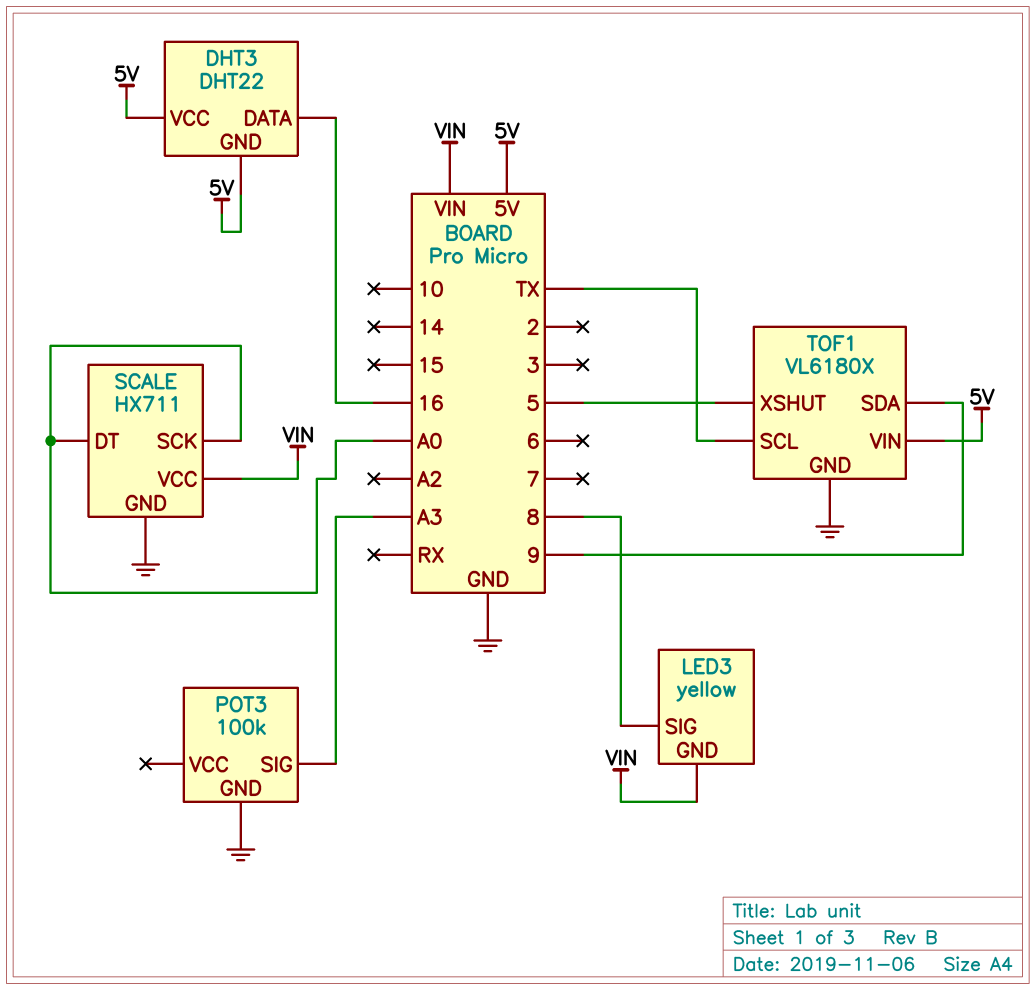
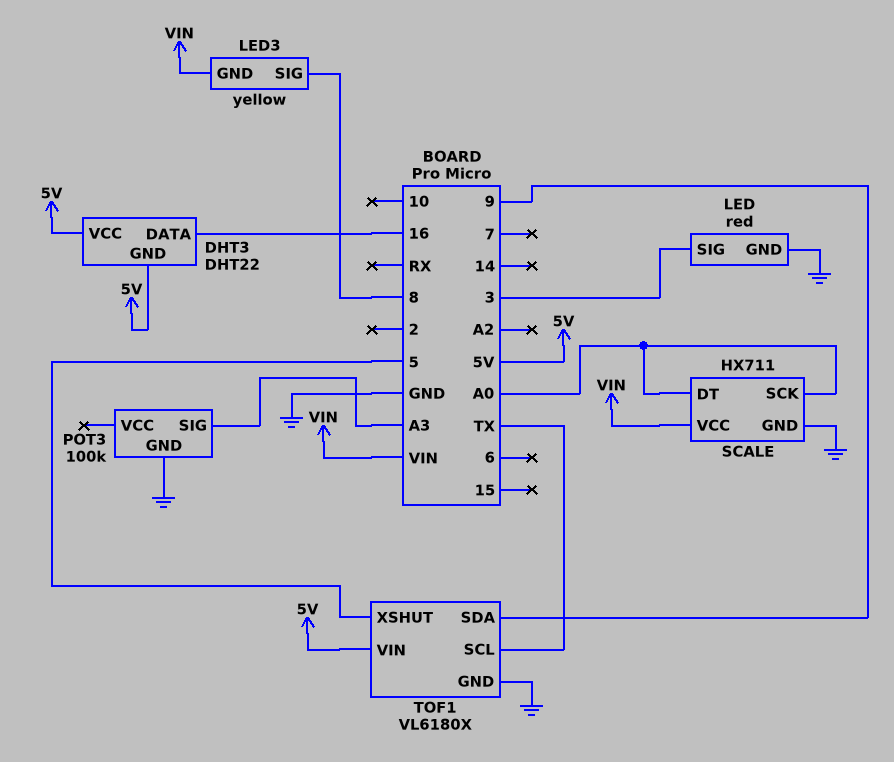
LED: none -> red
LED pin GND: none -> GND
LED pin SIG: none -> 3

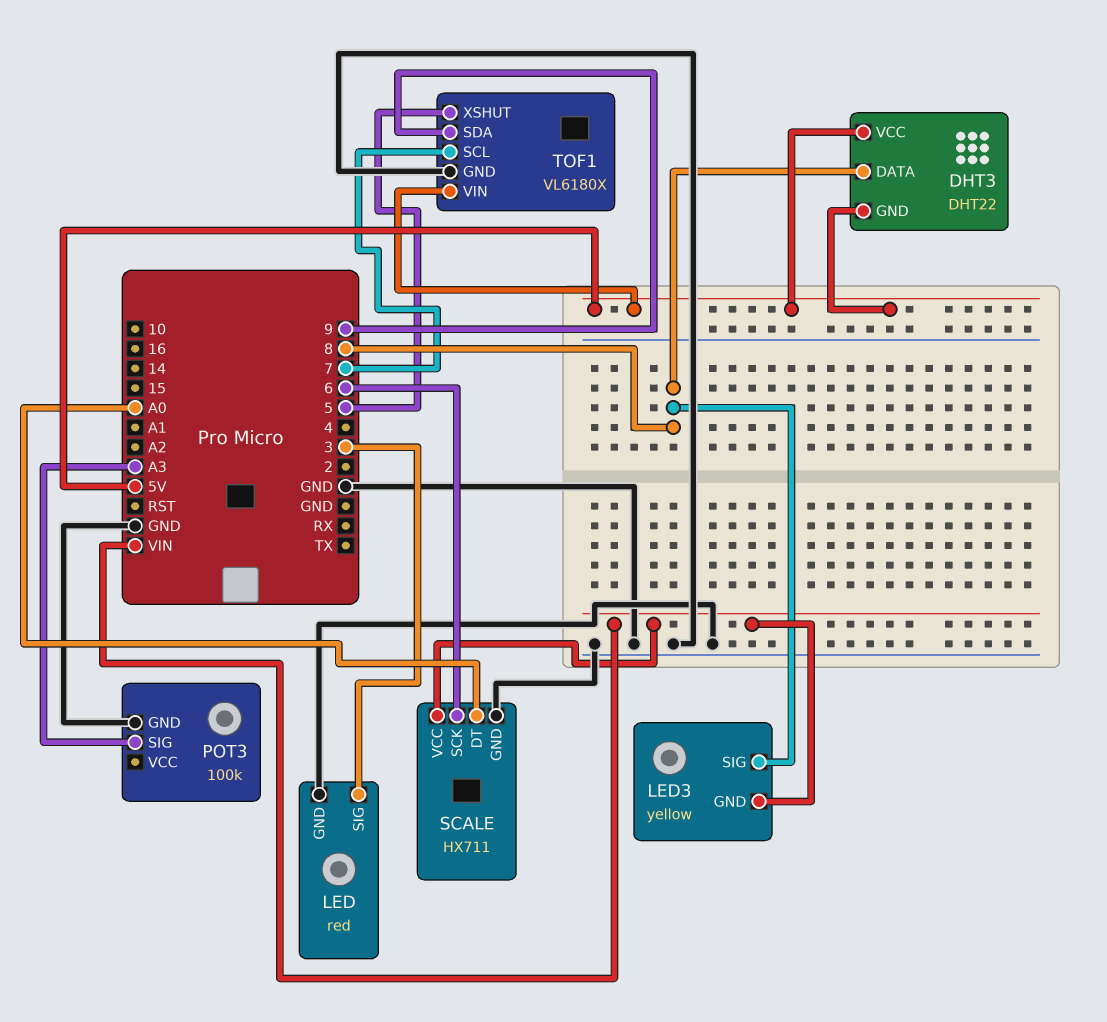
DHT3 pin DATA: 16 -> 8
SCALE pin SCK: A0 -> 6
TOF1 pin SCL: TX -> 7

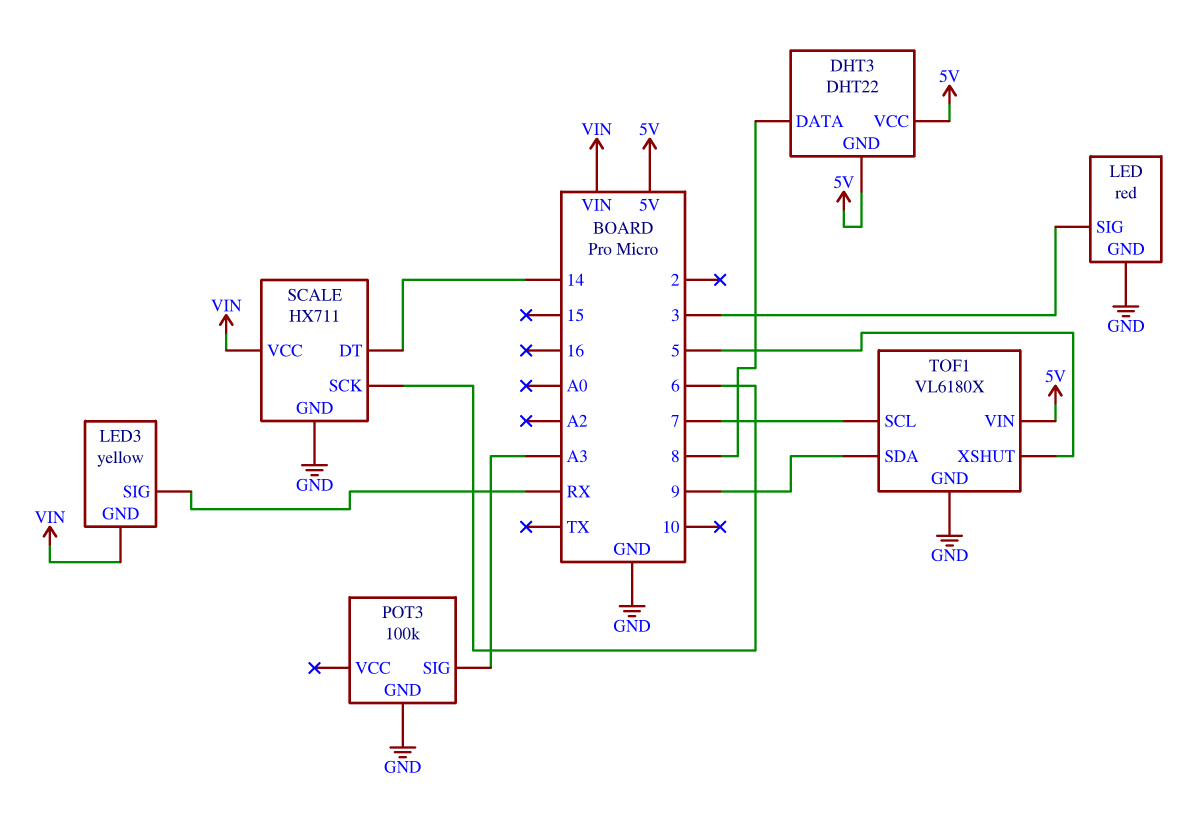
LED3 pin SIG: 8 -> RX
SCALE pin DT: A0 -> 14

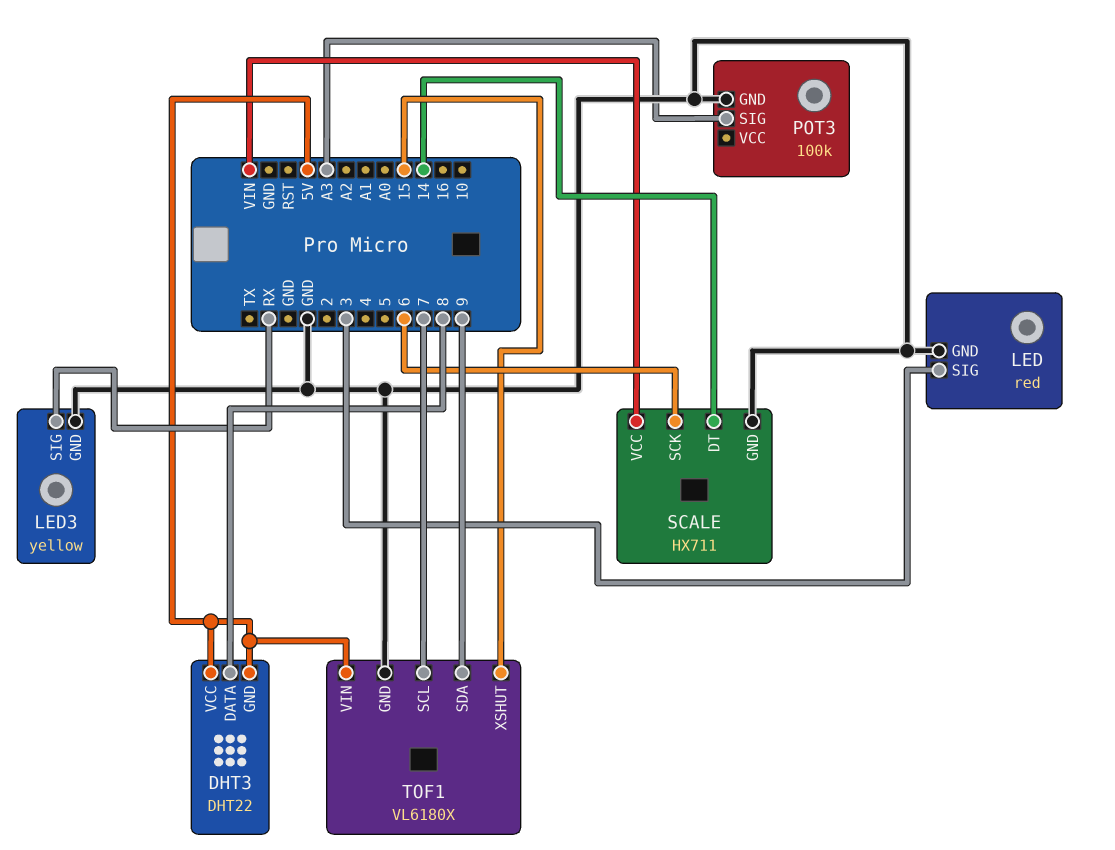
LED3 pin GND: VIN -> GND
TOF1 pin XSHUT: 5 -> 15

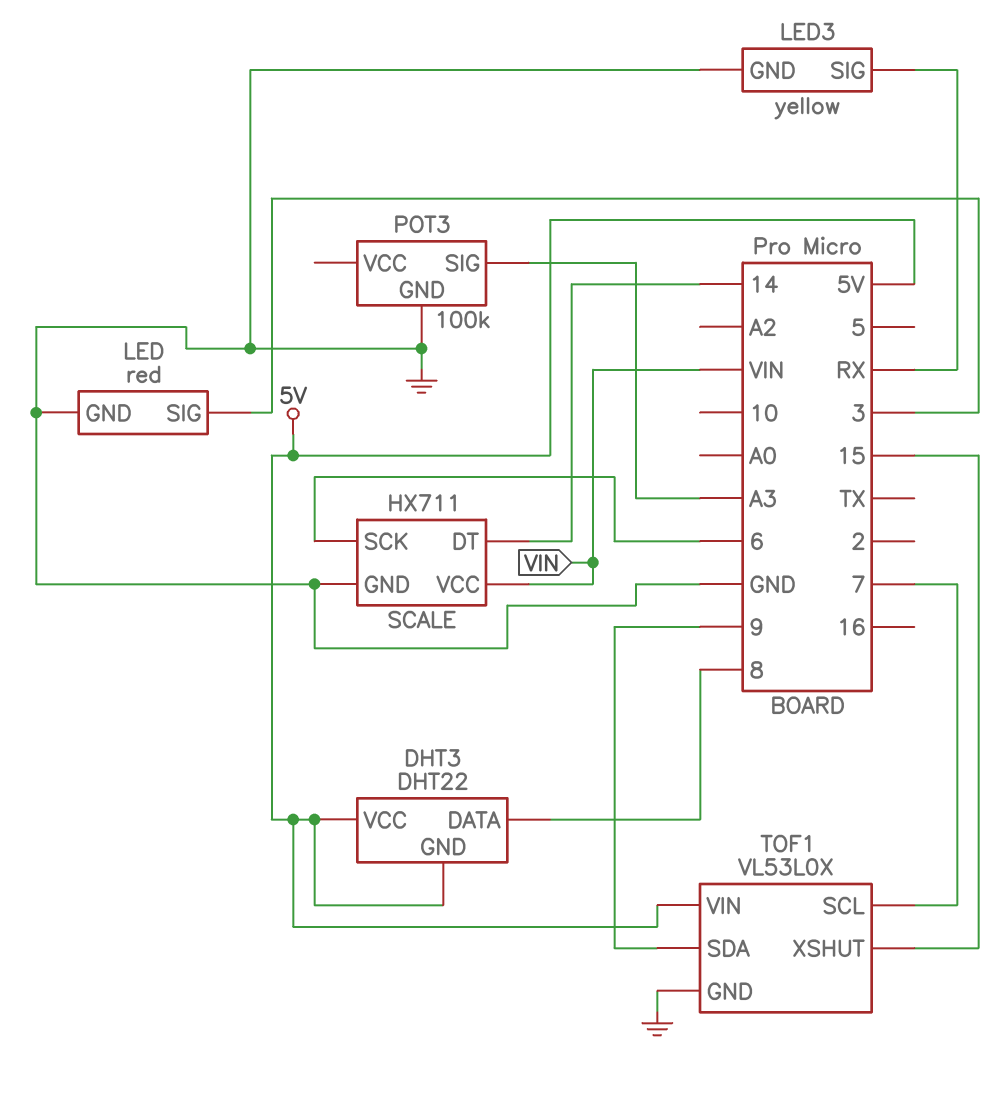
TOF1: VL6180X -> VL53L0X

